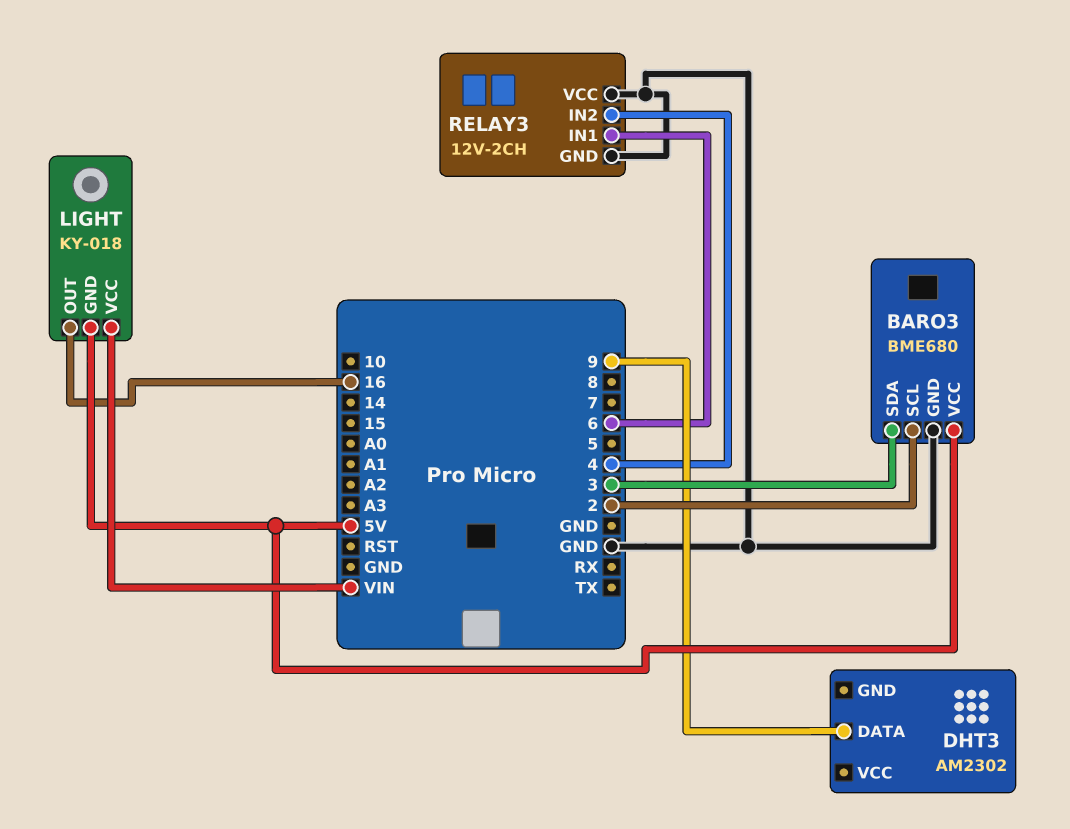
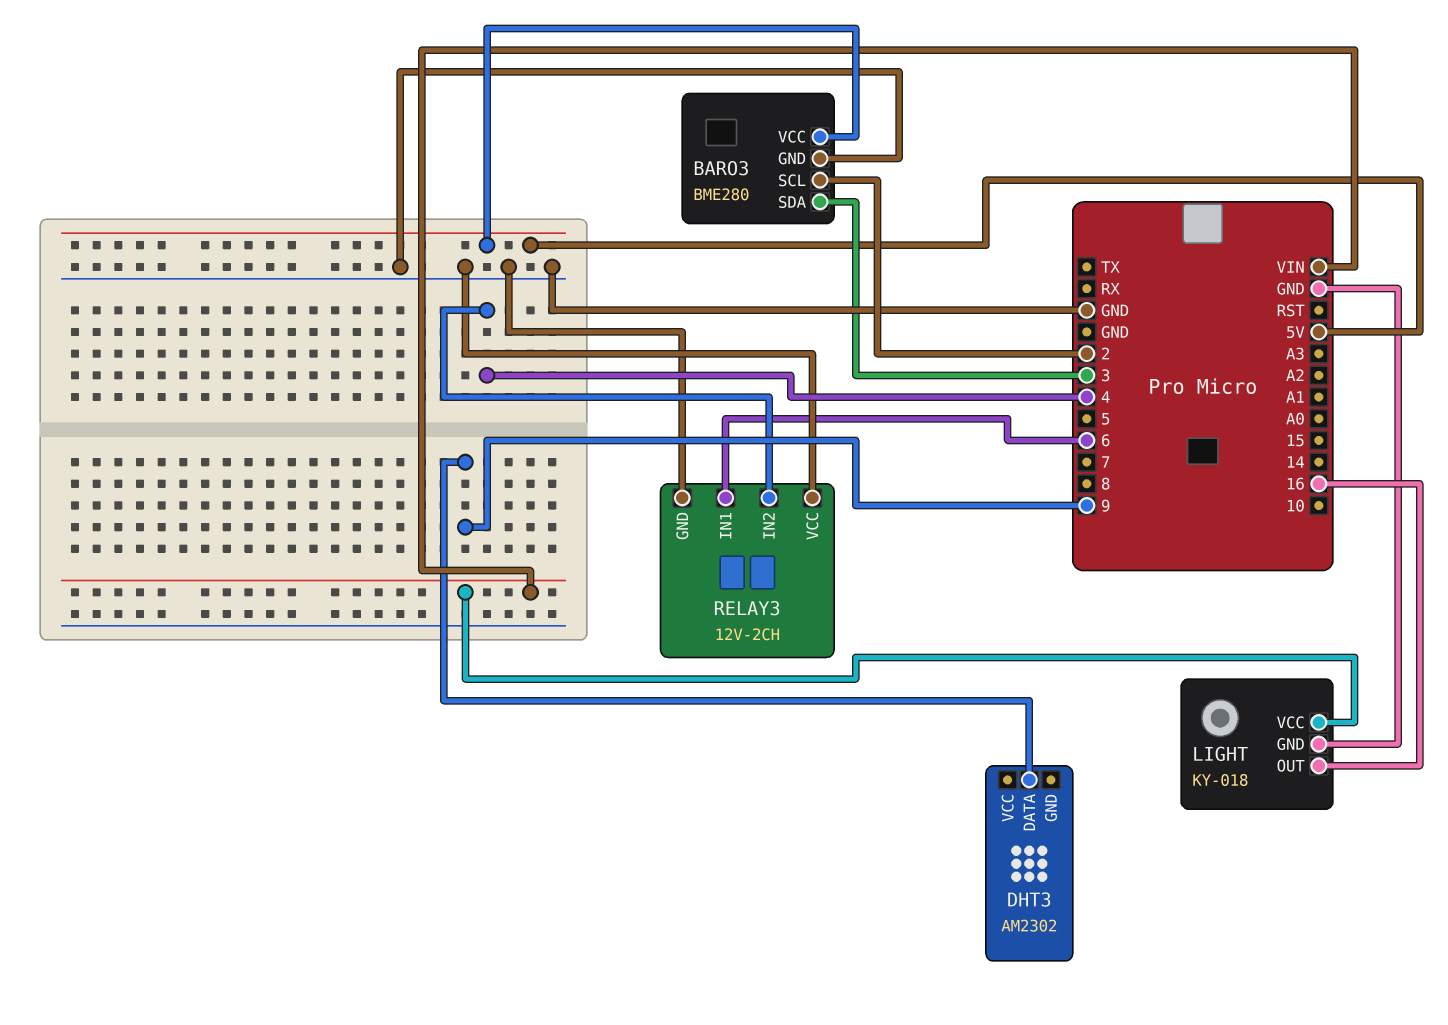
BARO3: BME680 -> BME280
LIGHT pin GND: 5V -> GND

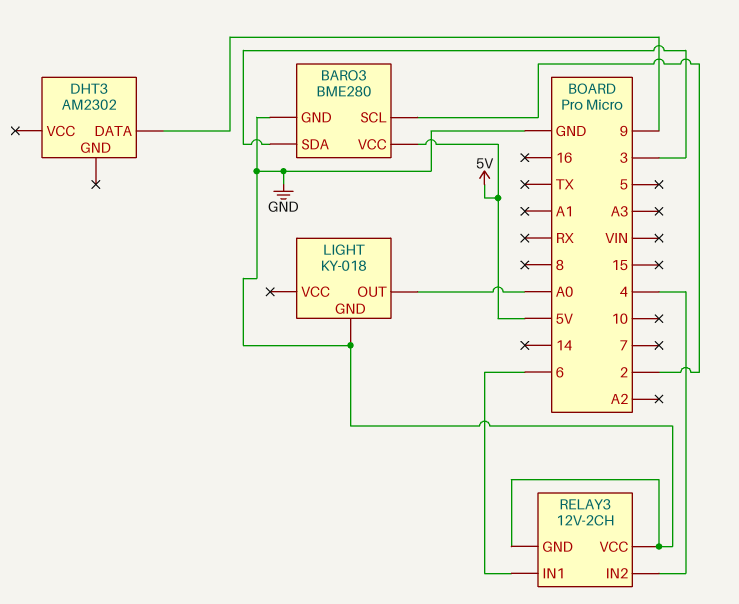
LIGHT pin OUT: 16 -> A0
LIGHT pin VCC: VIN -> none

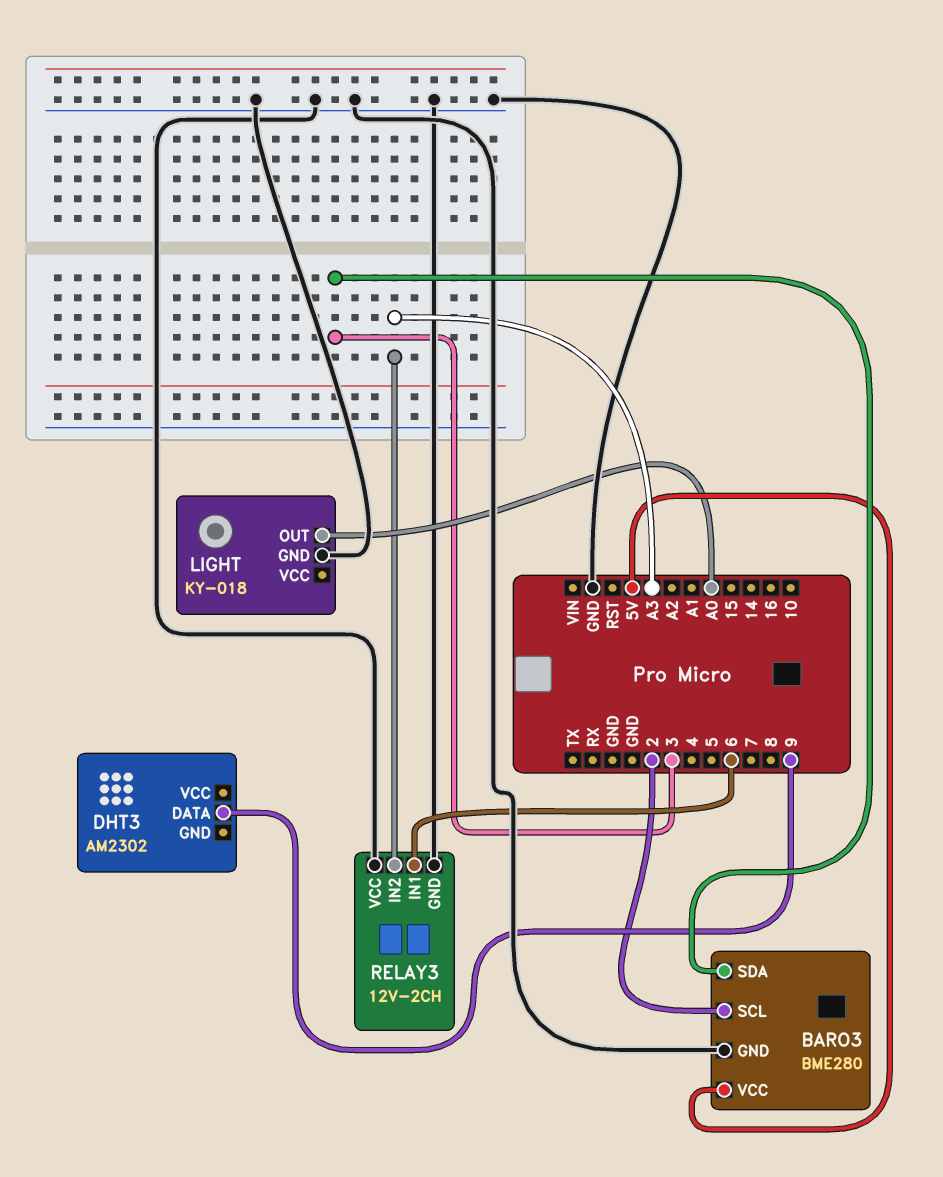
RELAY3 pin IN2: 4 -> A3

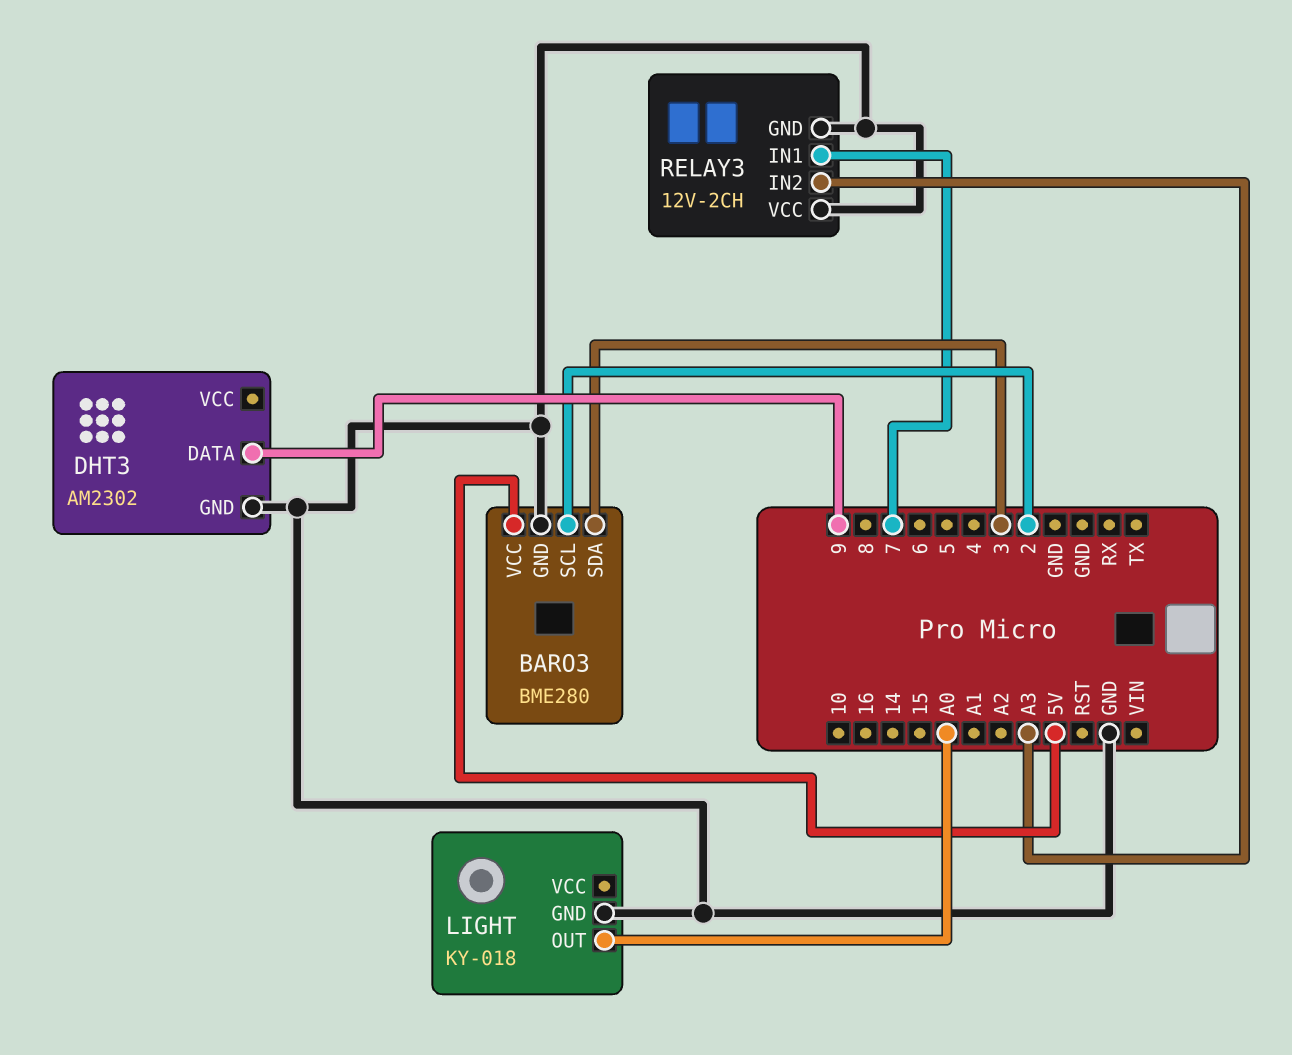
DHT3 pin GND: none -> GND
RELAY3 pin IN1: 6 -> 7

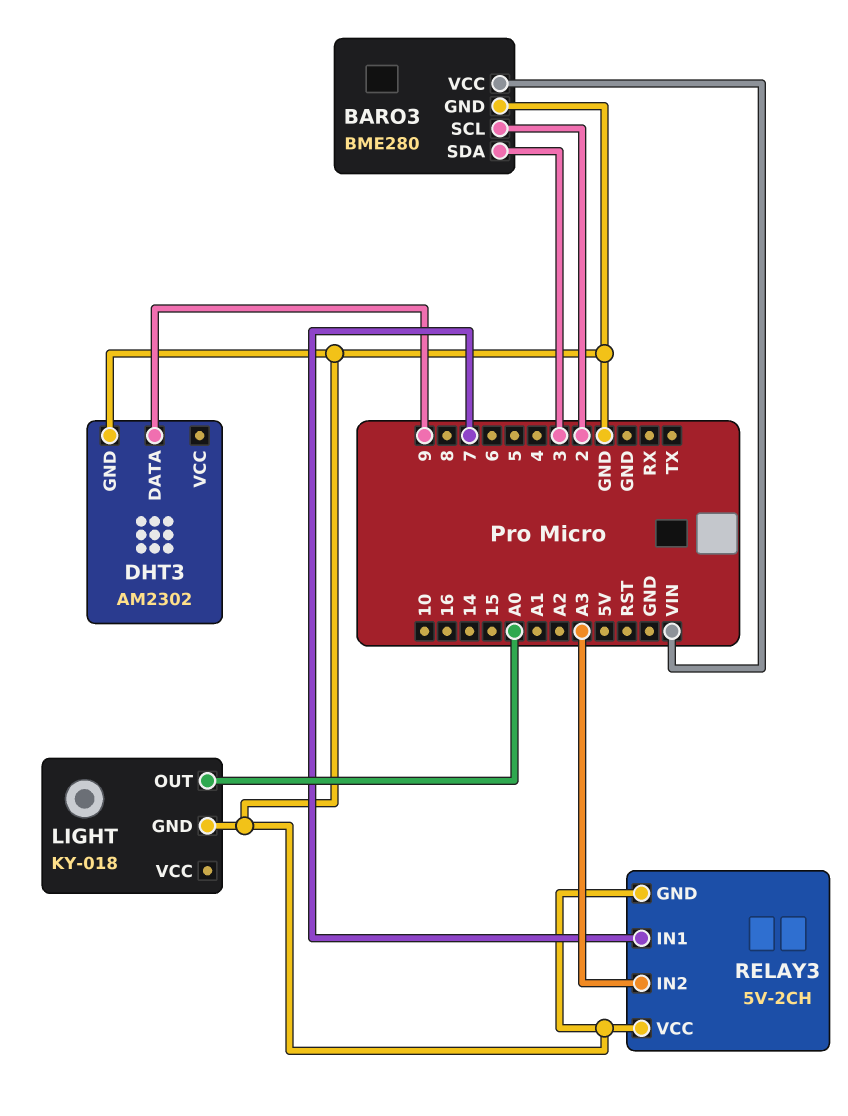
BARO3 pin VCC: 5V -> VIN
RELAY3: 12V-2CH -> 5V-2CH

